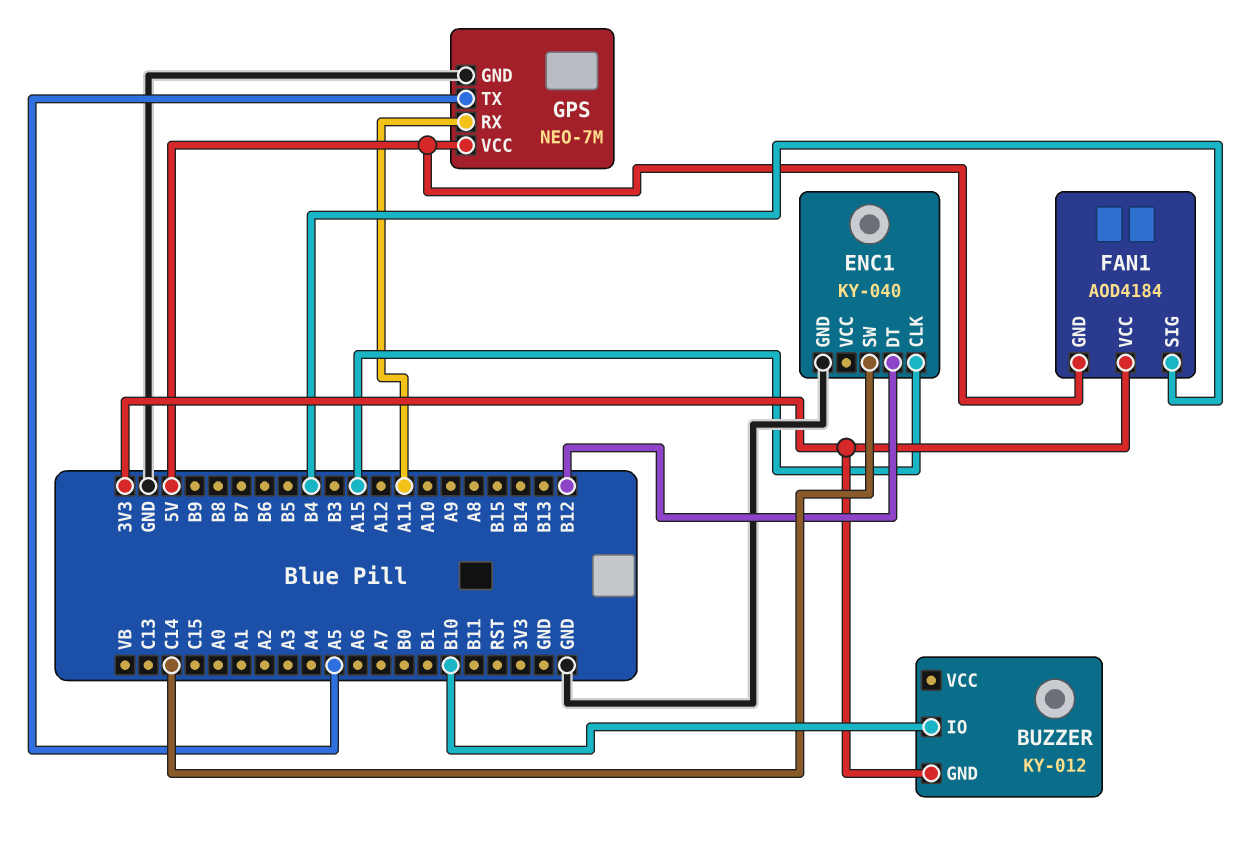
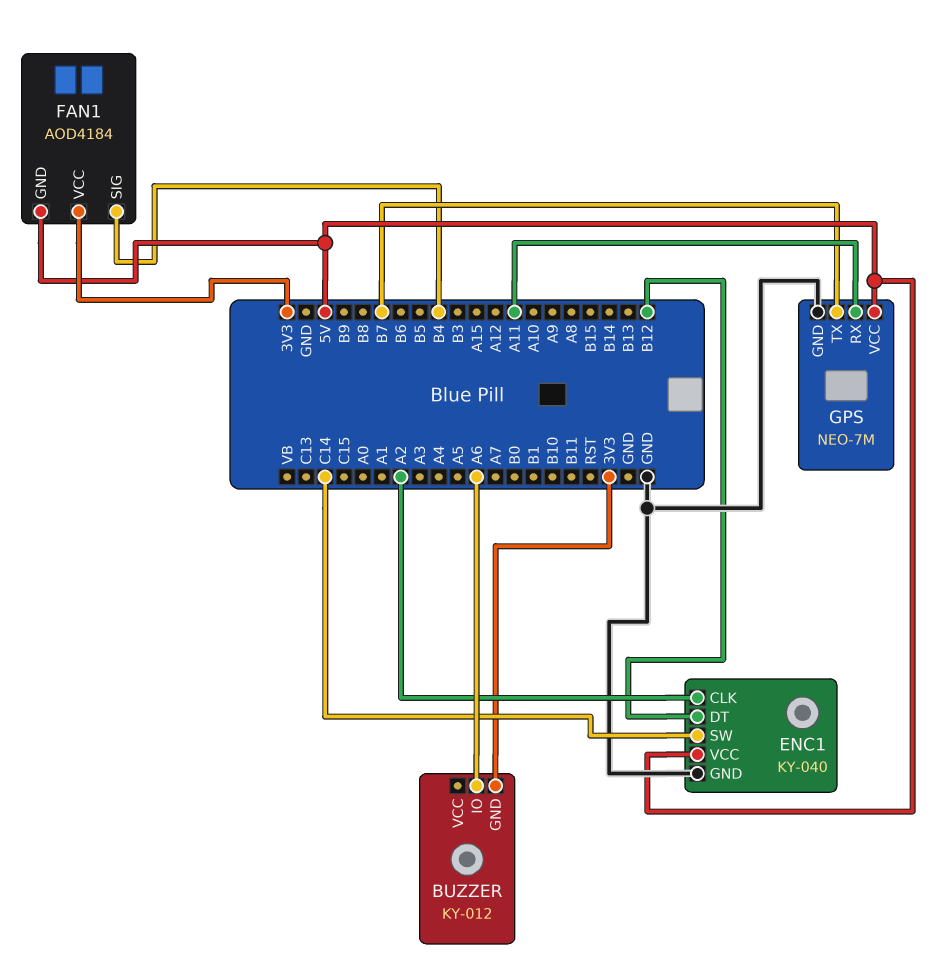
BUZZER pin IO: B10 -> A6
ENC1 pin CLK: A15 -> A2
ENC1 pin VCC: none -> 5V
GPS pin TX: A5 -> B7

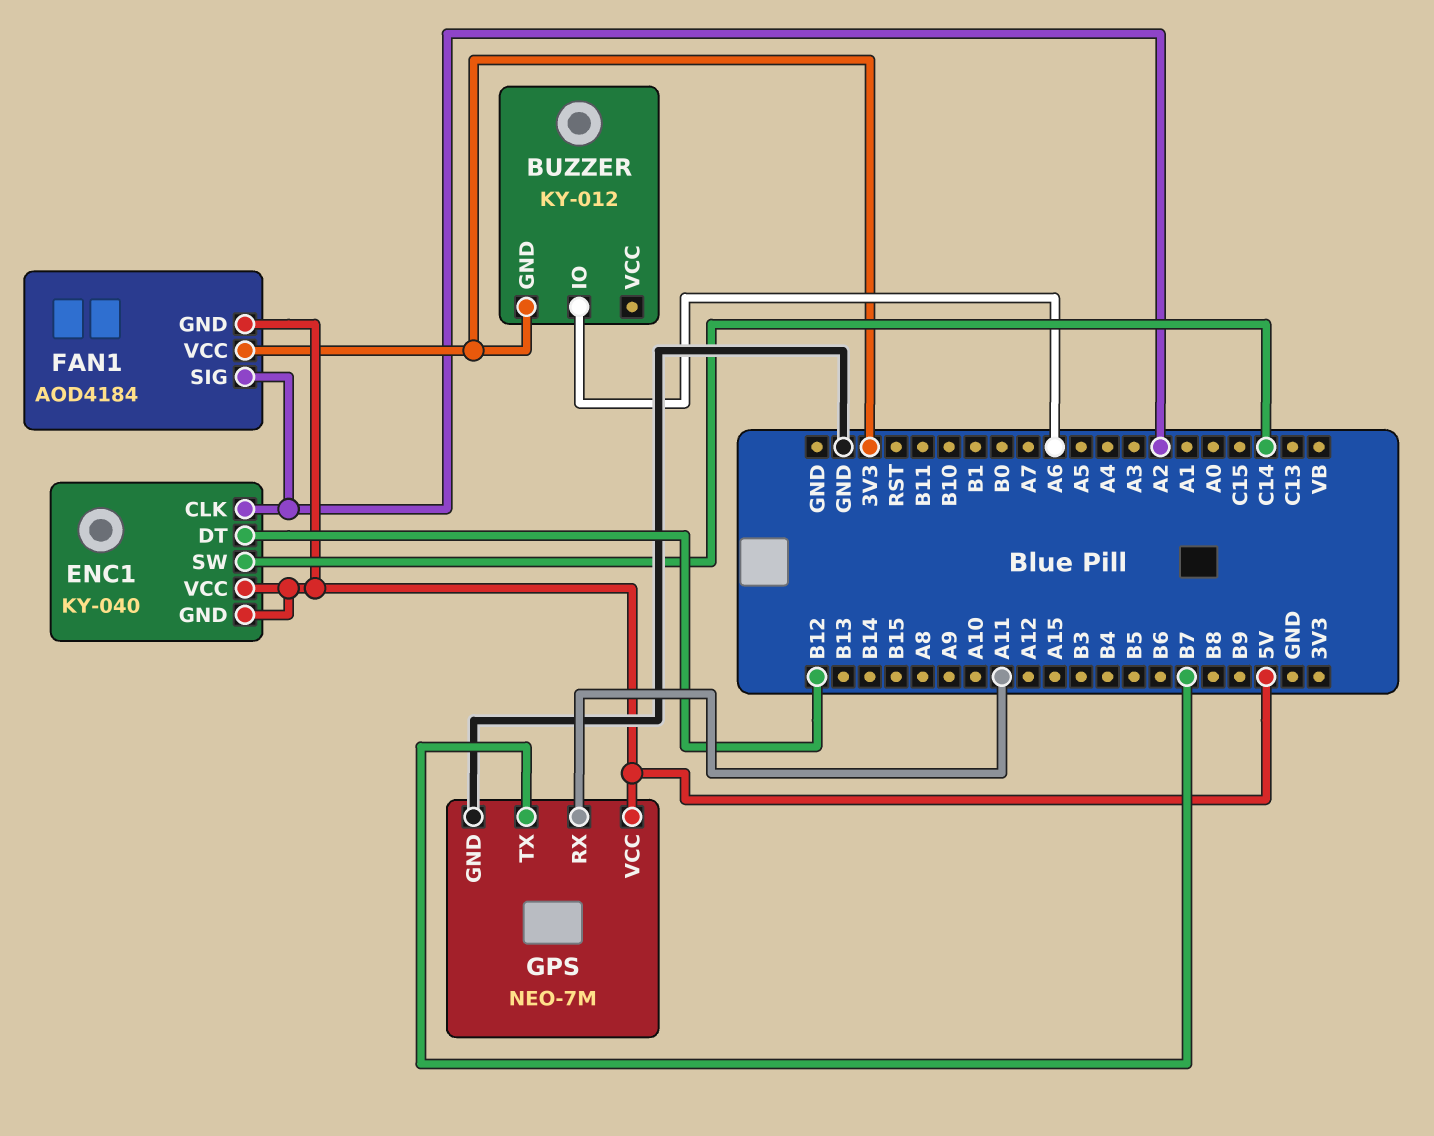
ENC1 pin GND: GND -> 5V
FAN1 pin SIG: B4 -> A2

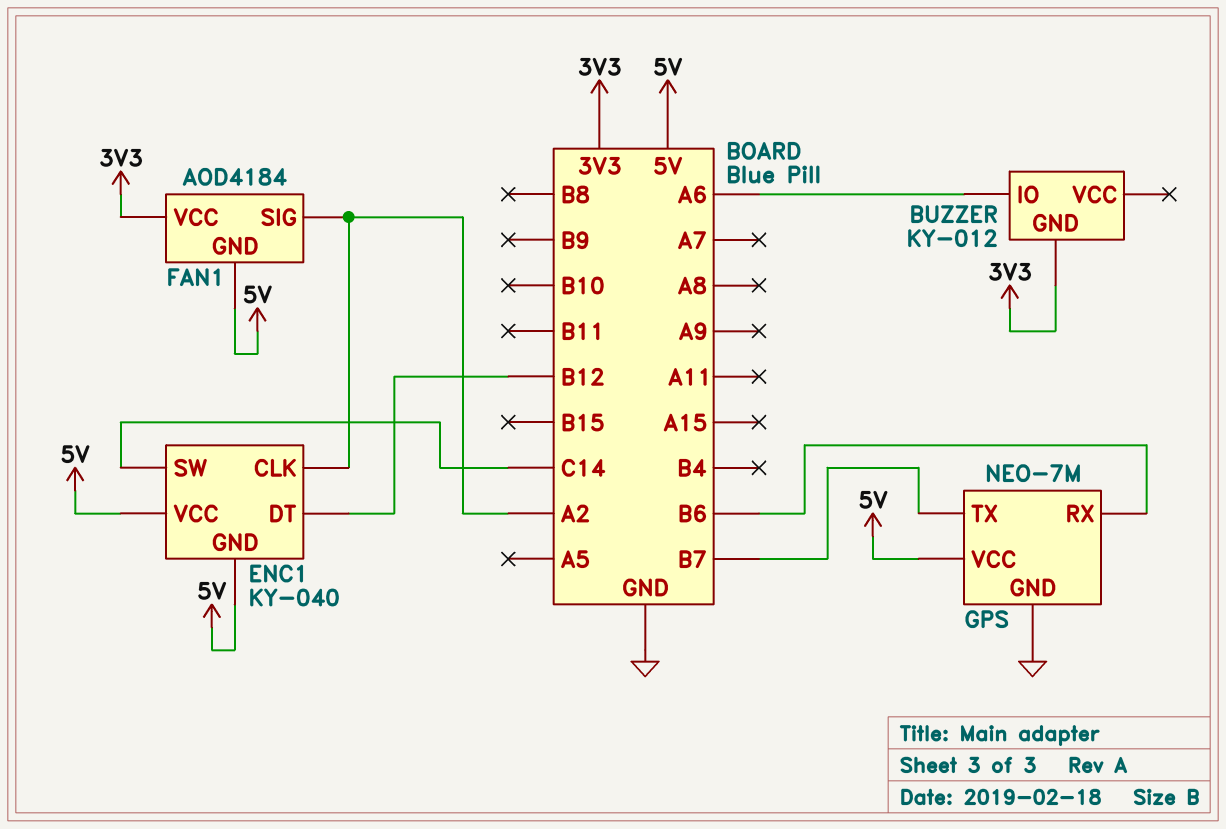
GPS pin RX: A11 -> B6

